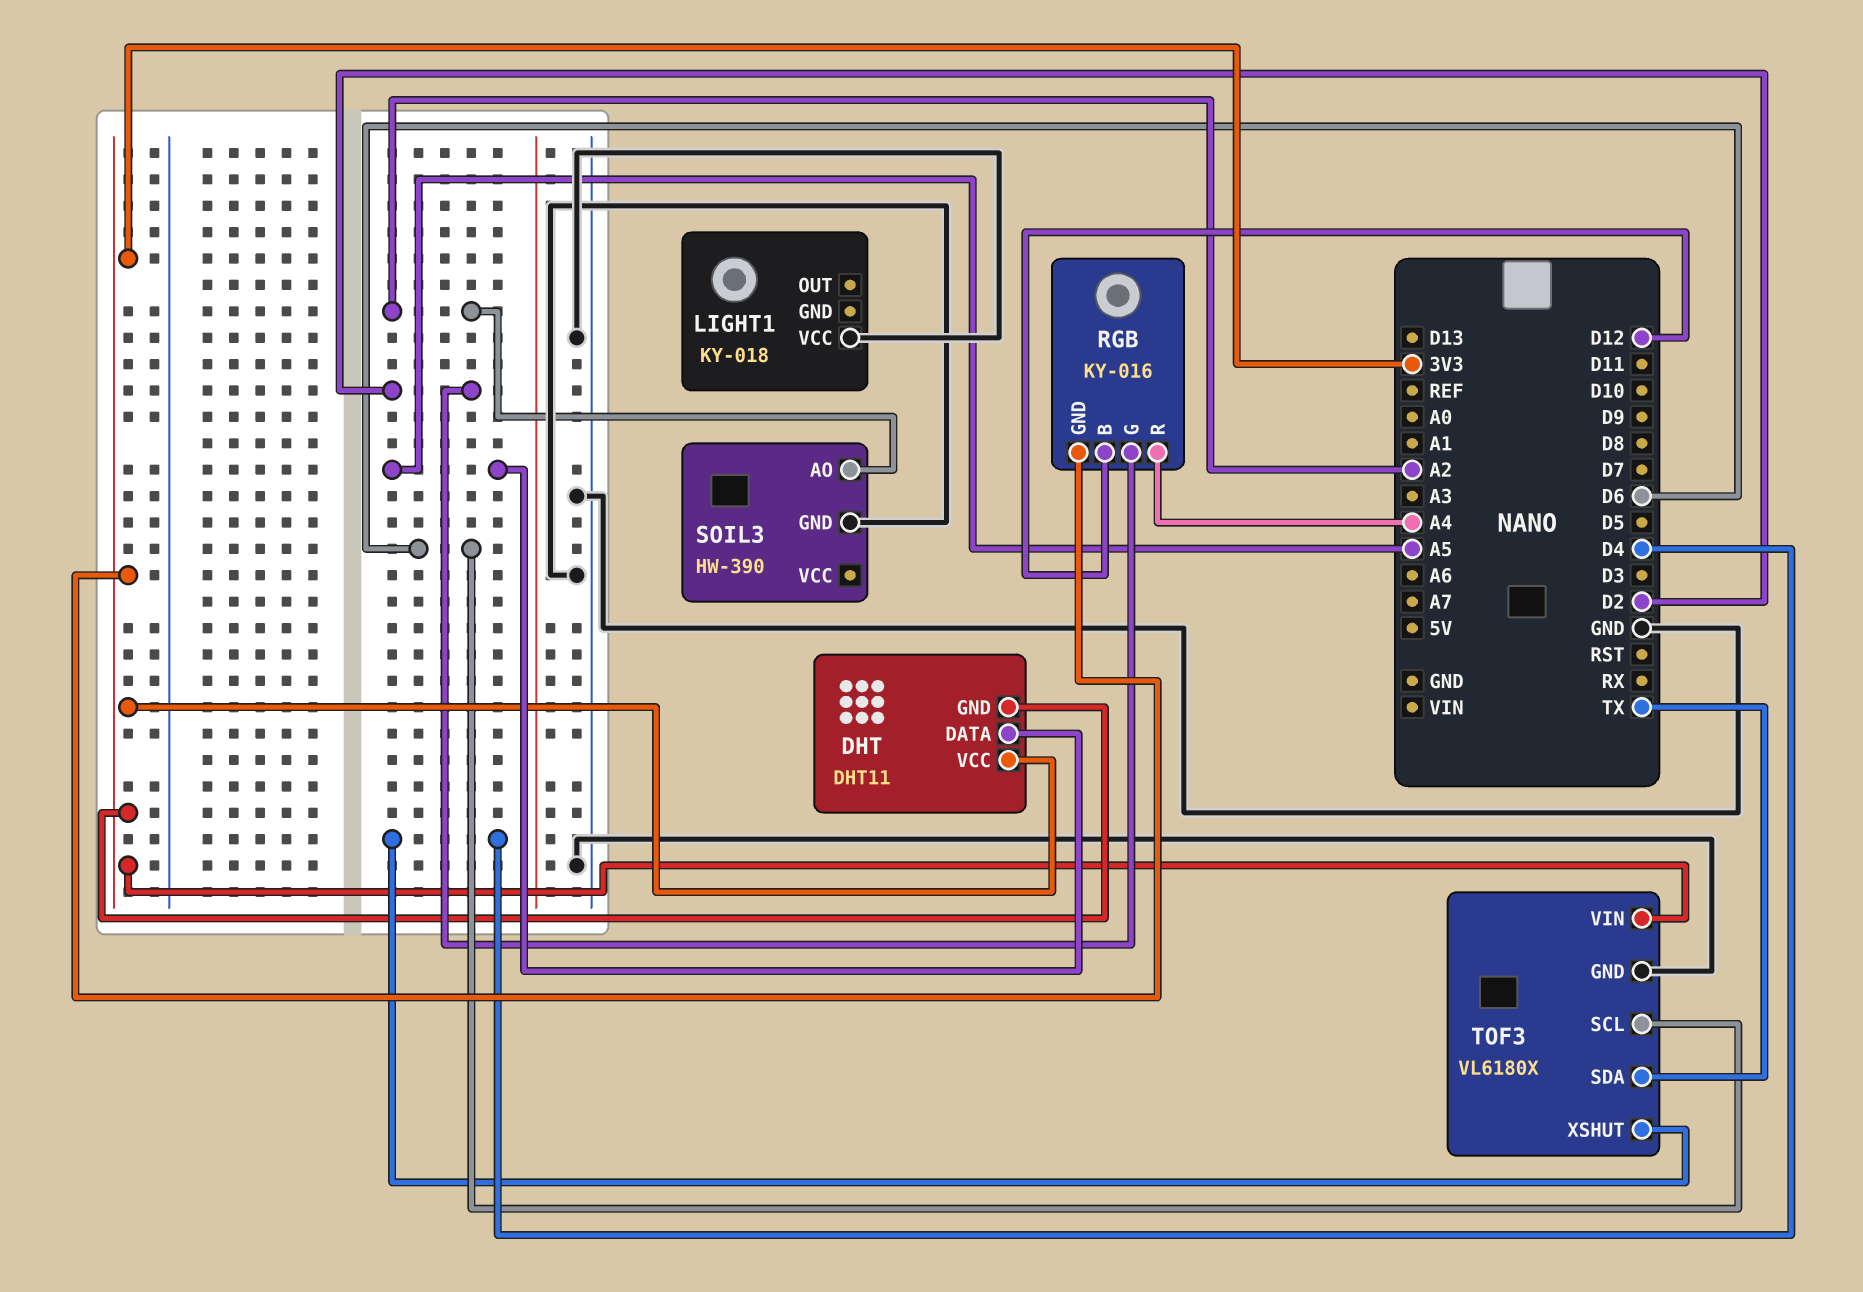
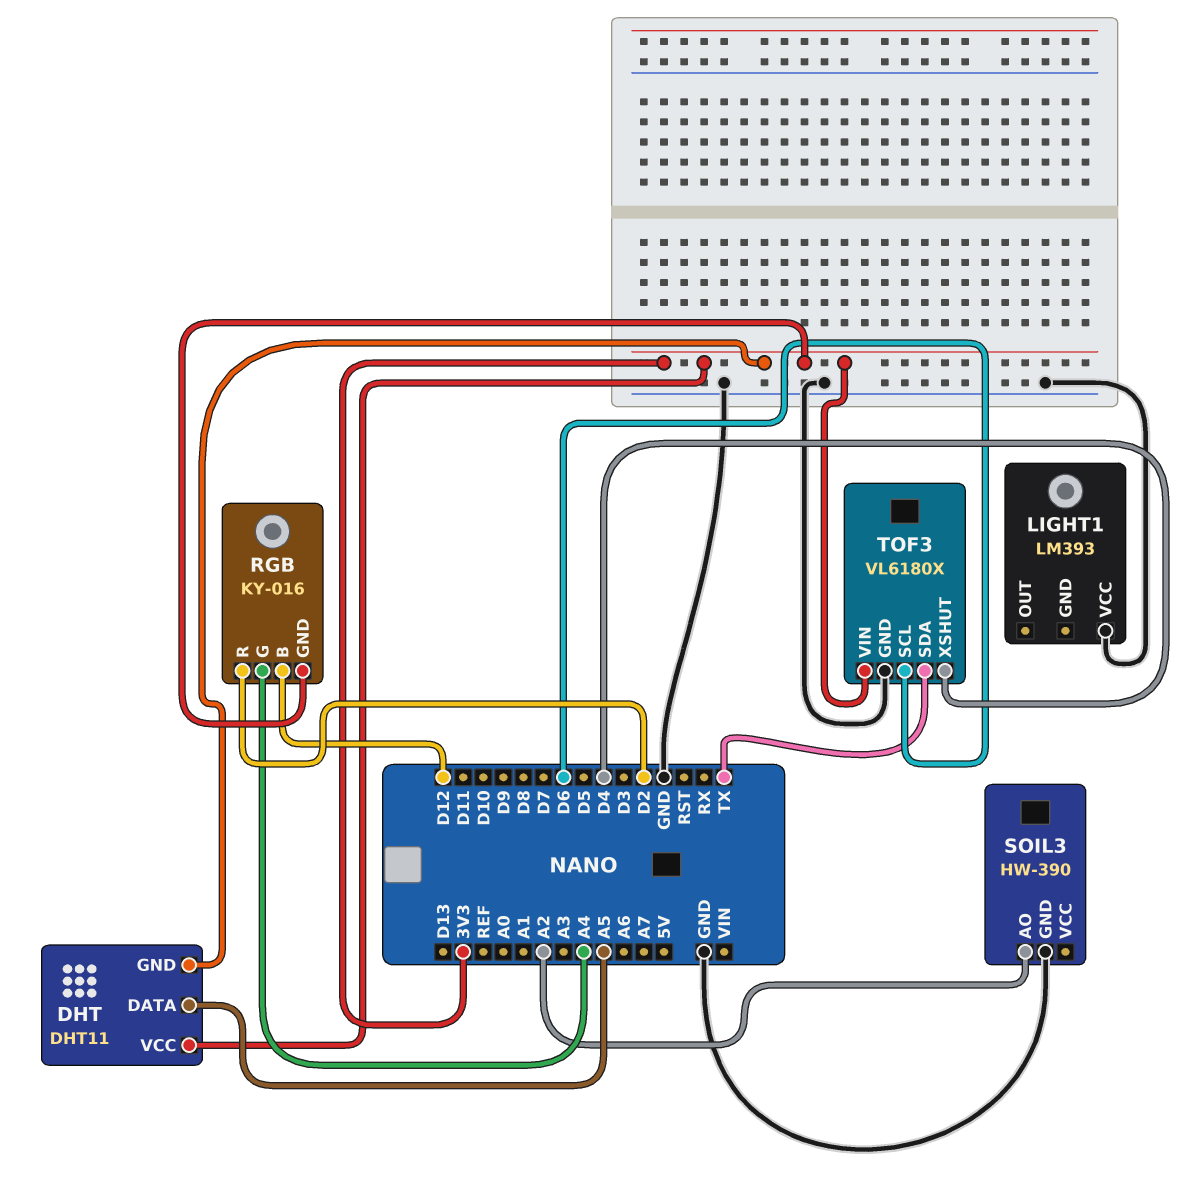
LIGHT1: KY-018 -> LM393
RGB pin G: D2 -> A4
RGB pin R: A4 -> D2

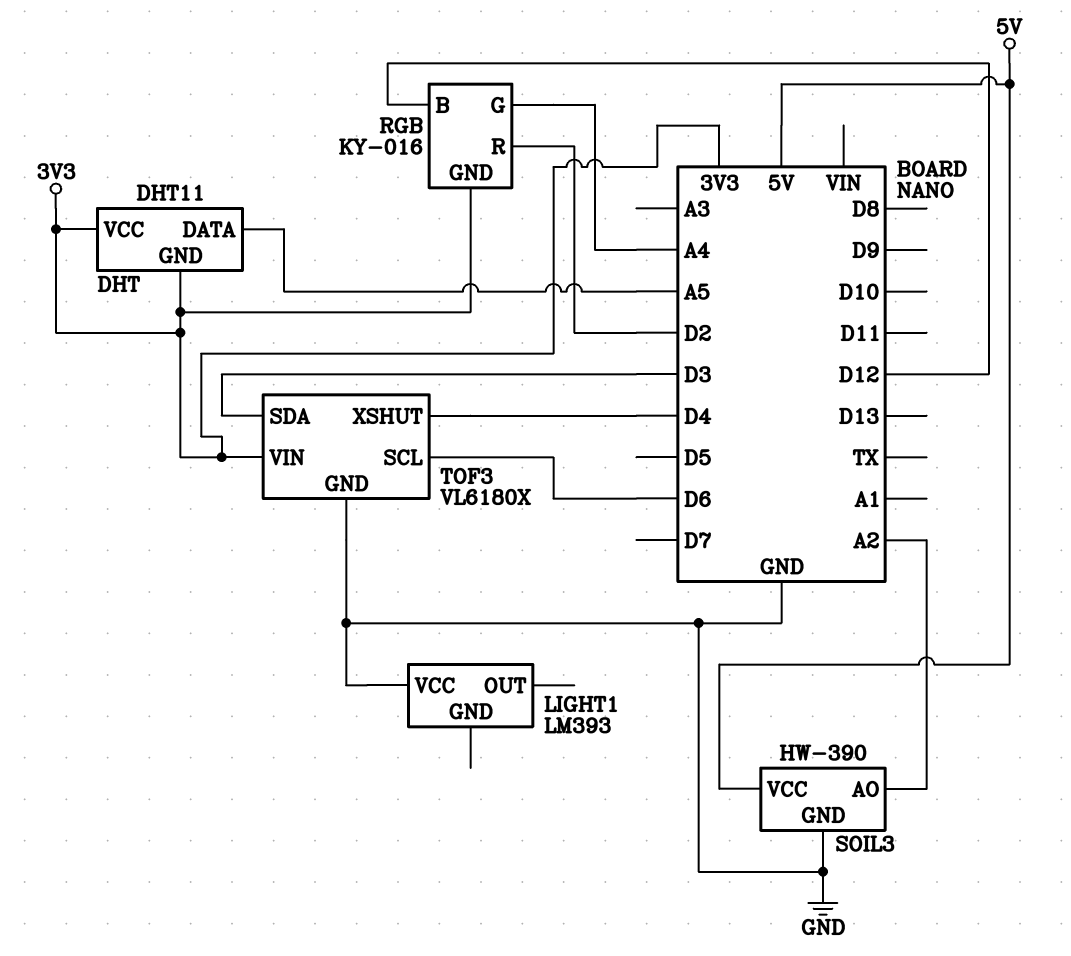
SOIL3 pin VCC: none -> 5V
TOF3 pin SDA: TX -> D3

